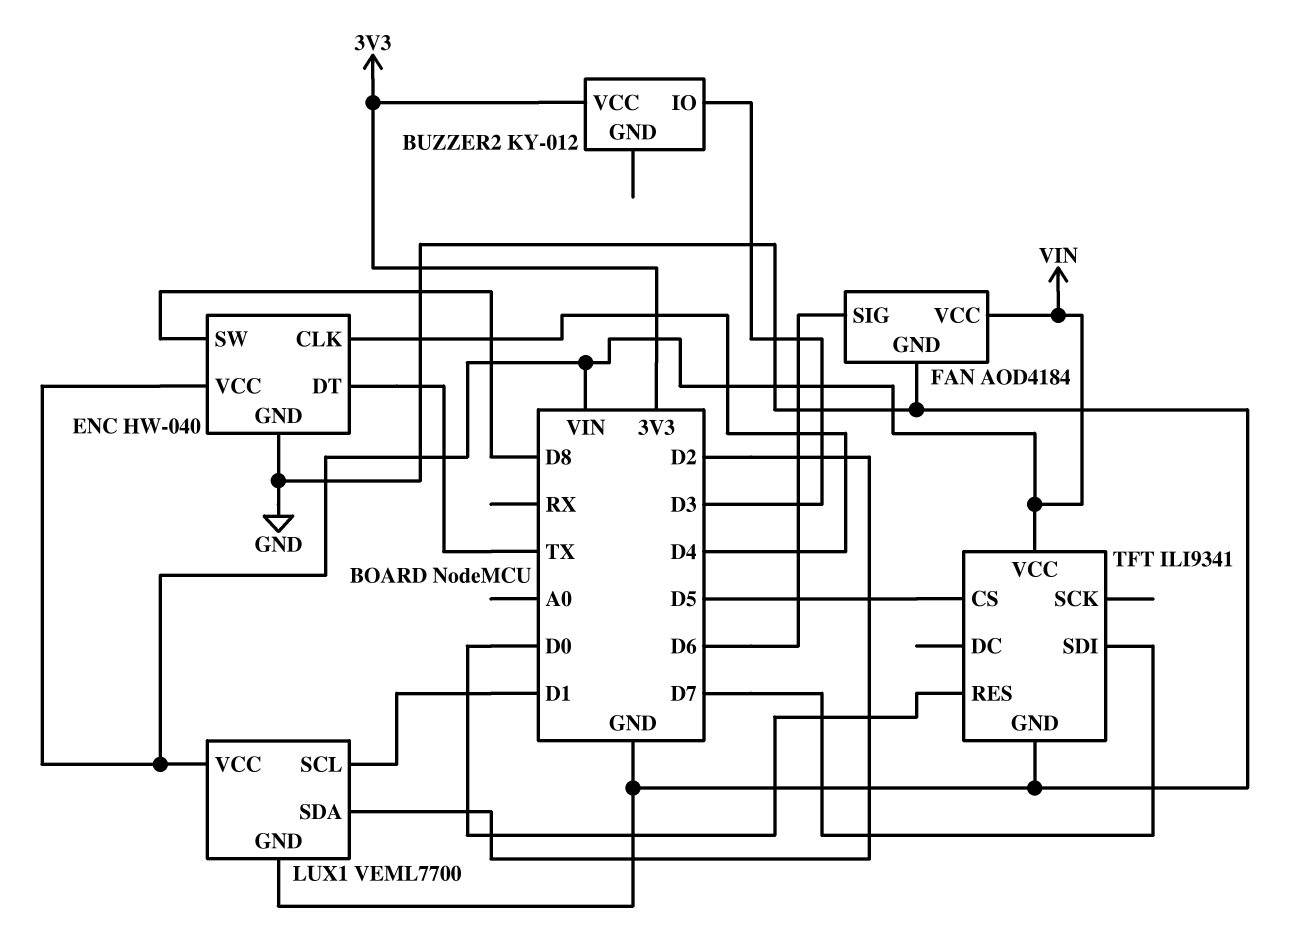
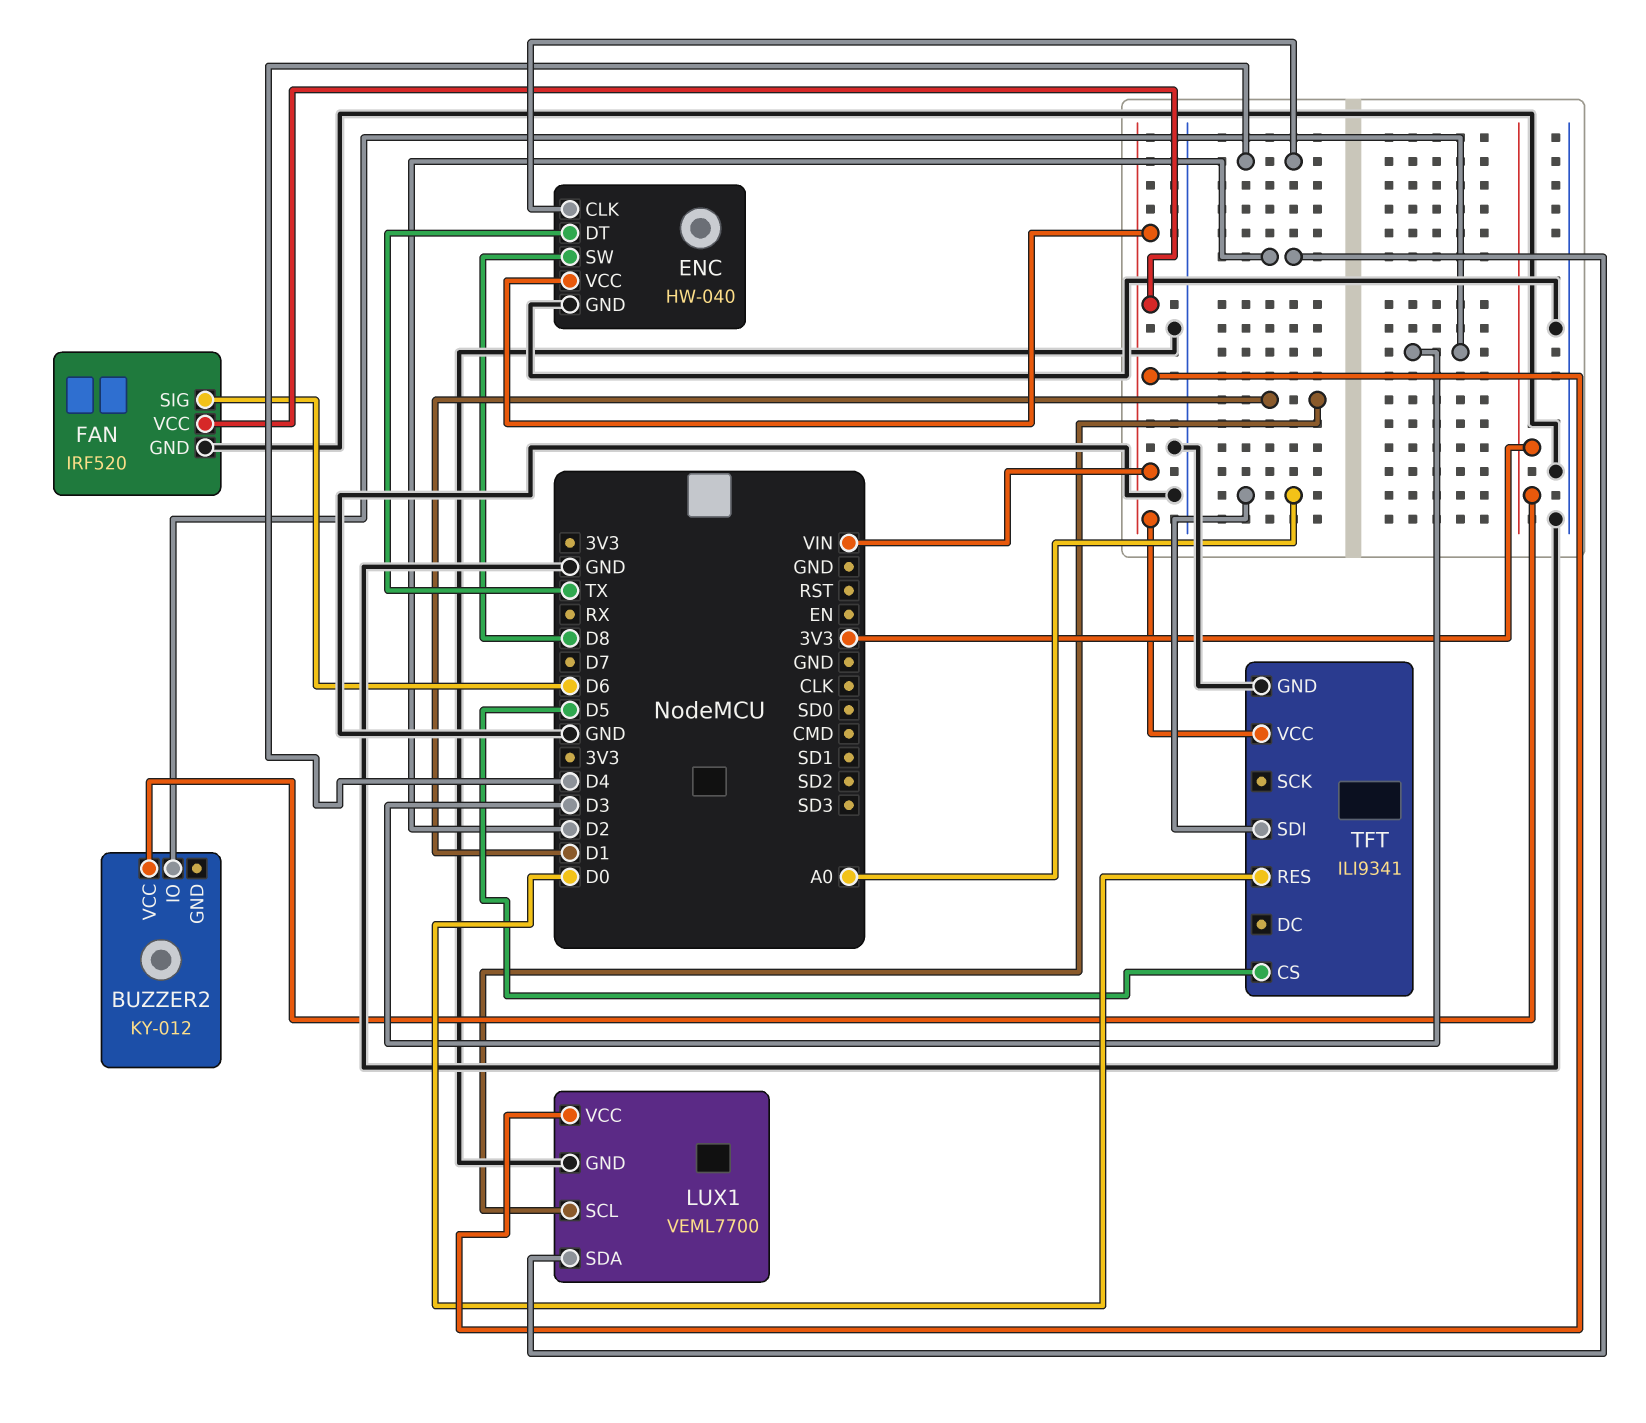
FAN: AOD4184 -> IRF520
TFT pin SDI: D7 -> A0

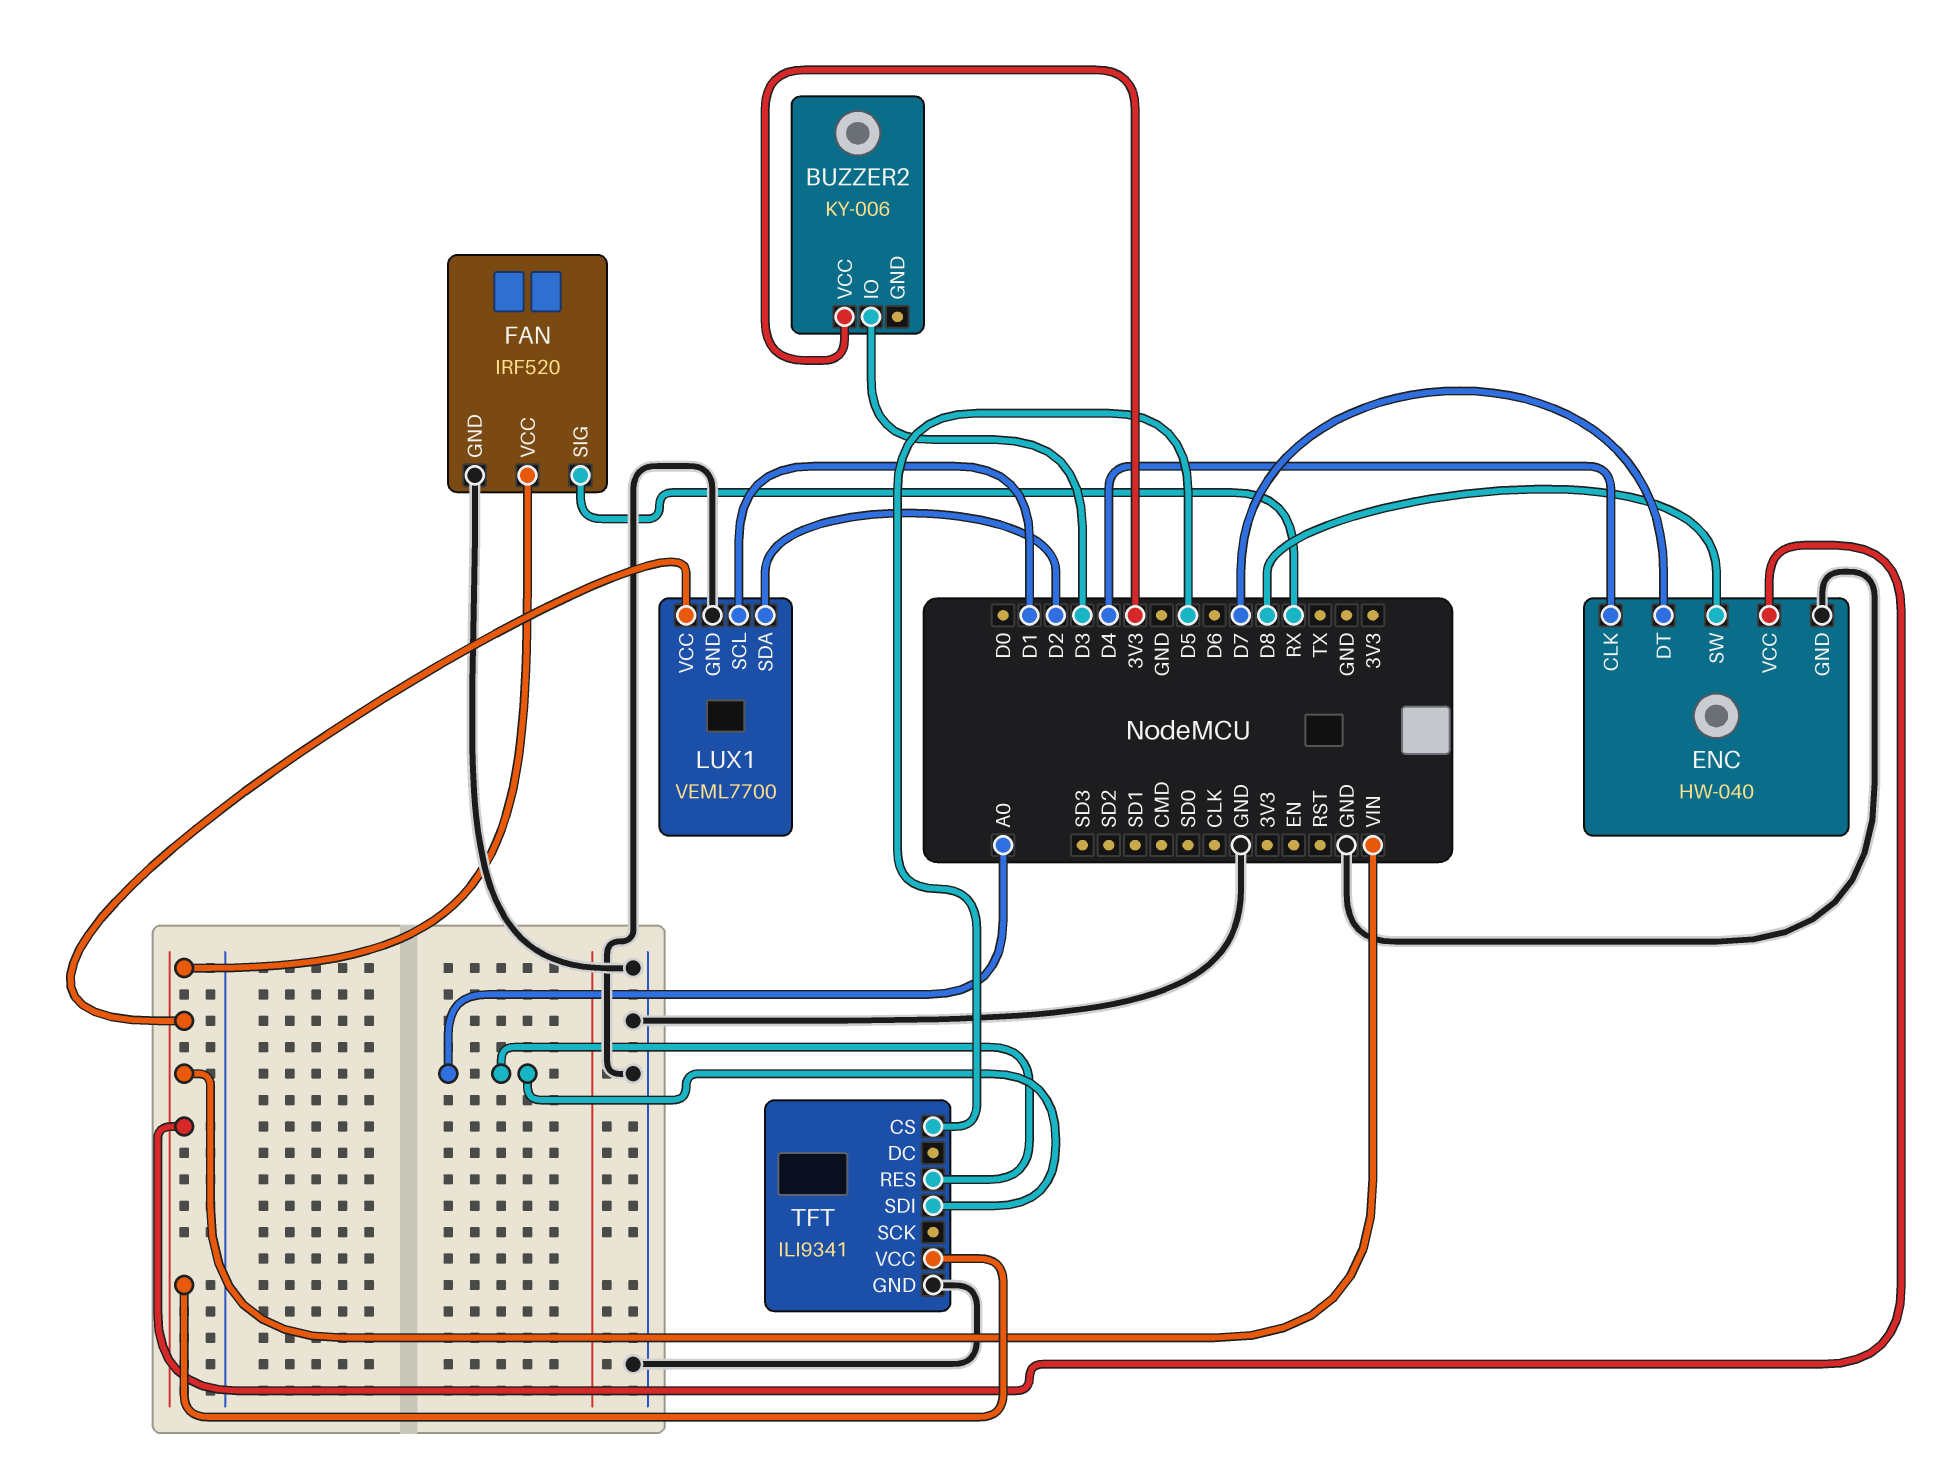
BUZZER2: KY-012 -> KY-006
ENC pin DT: TX -> D7
FAN pin SIG: D6 -> RX
TFT pin RES: D0 -> A0

